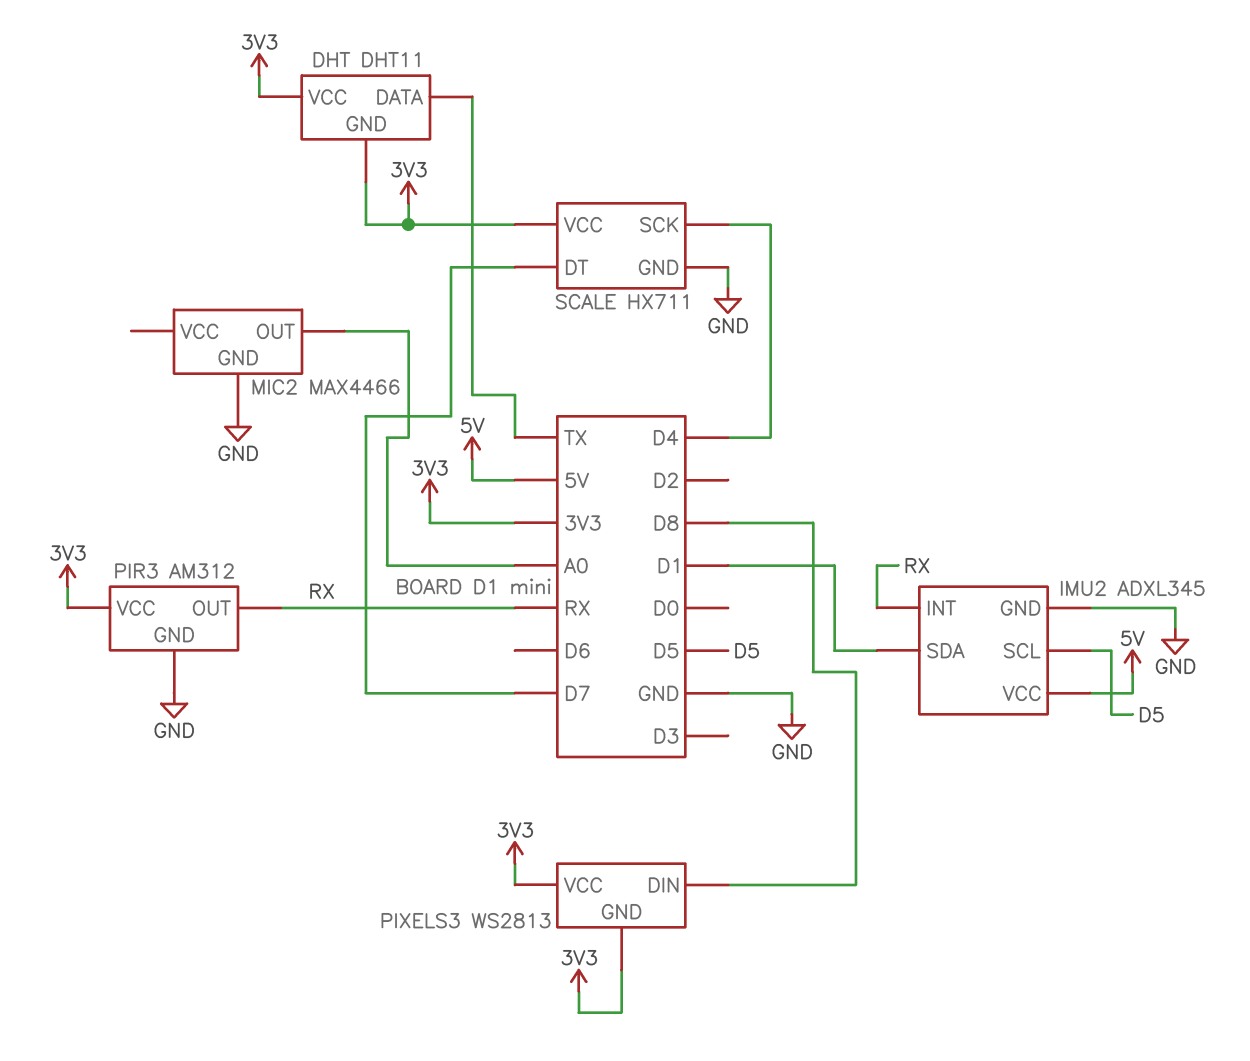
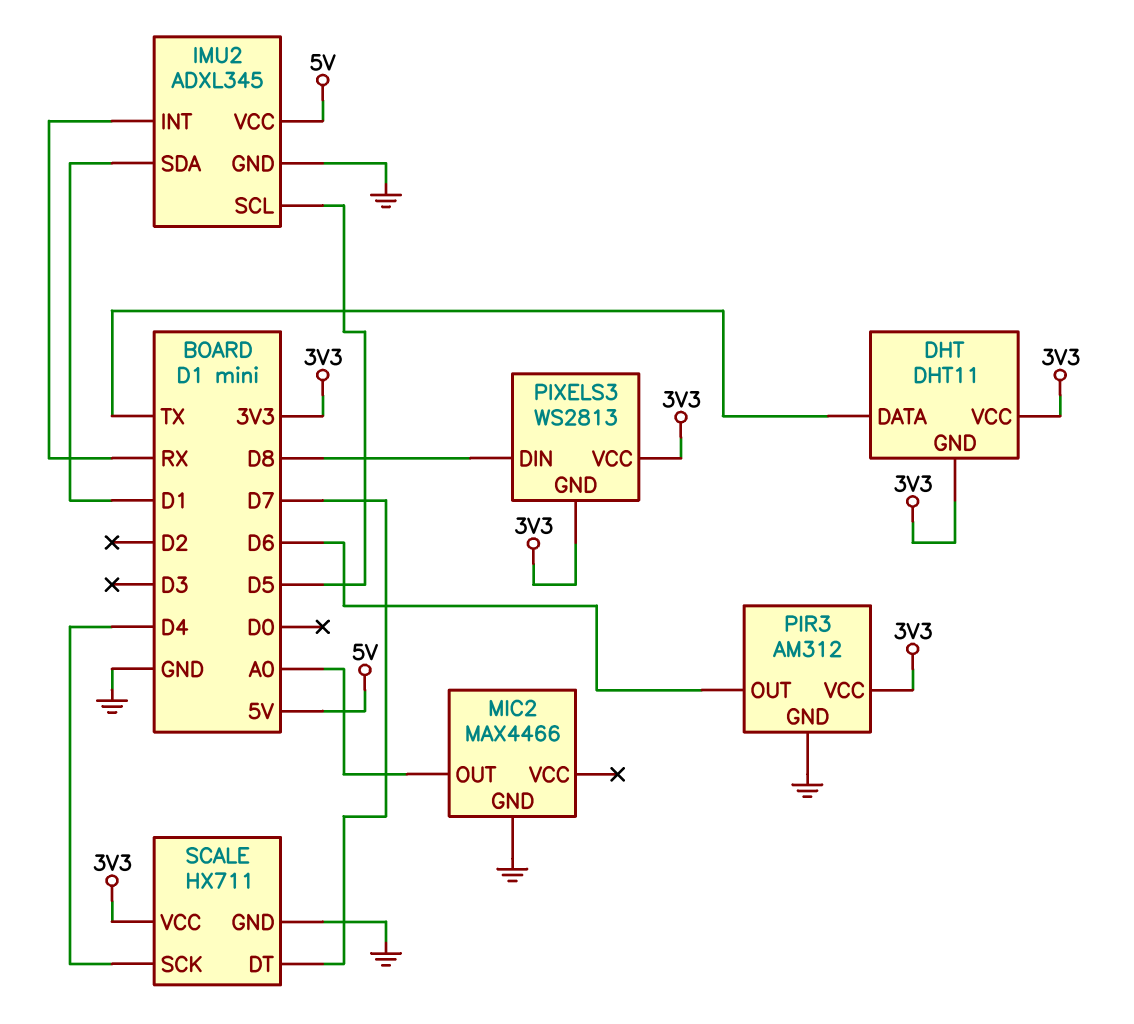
PIR3 pin OUT: RX -> D6

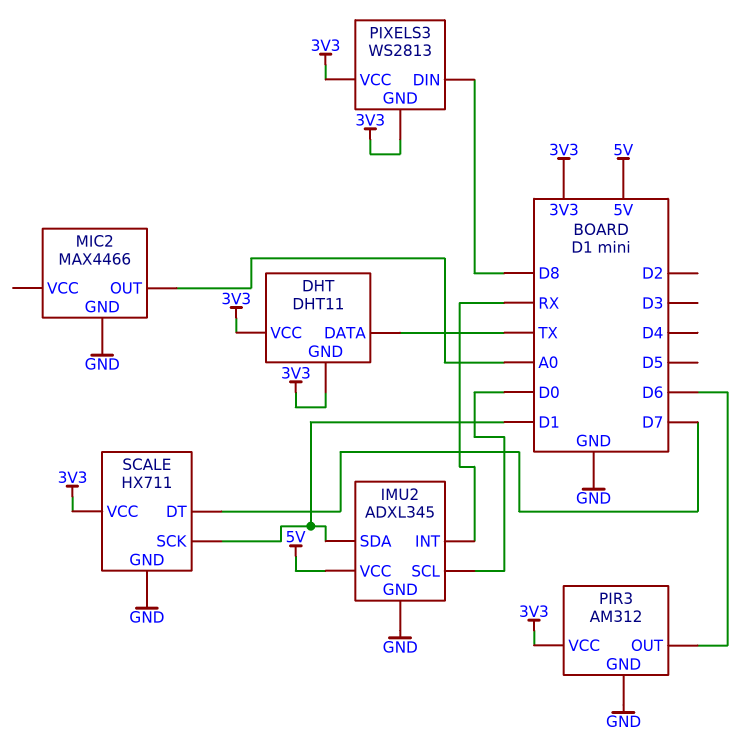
IMU2 pin SCL: D5 -> D0
SCALE pin SCK: D4 -> D1

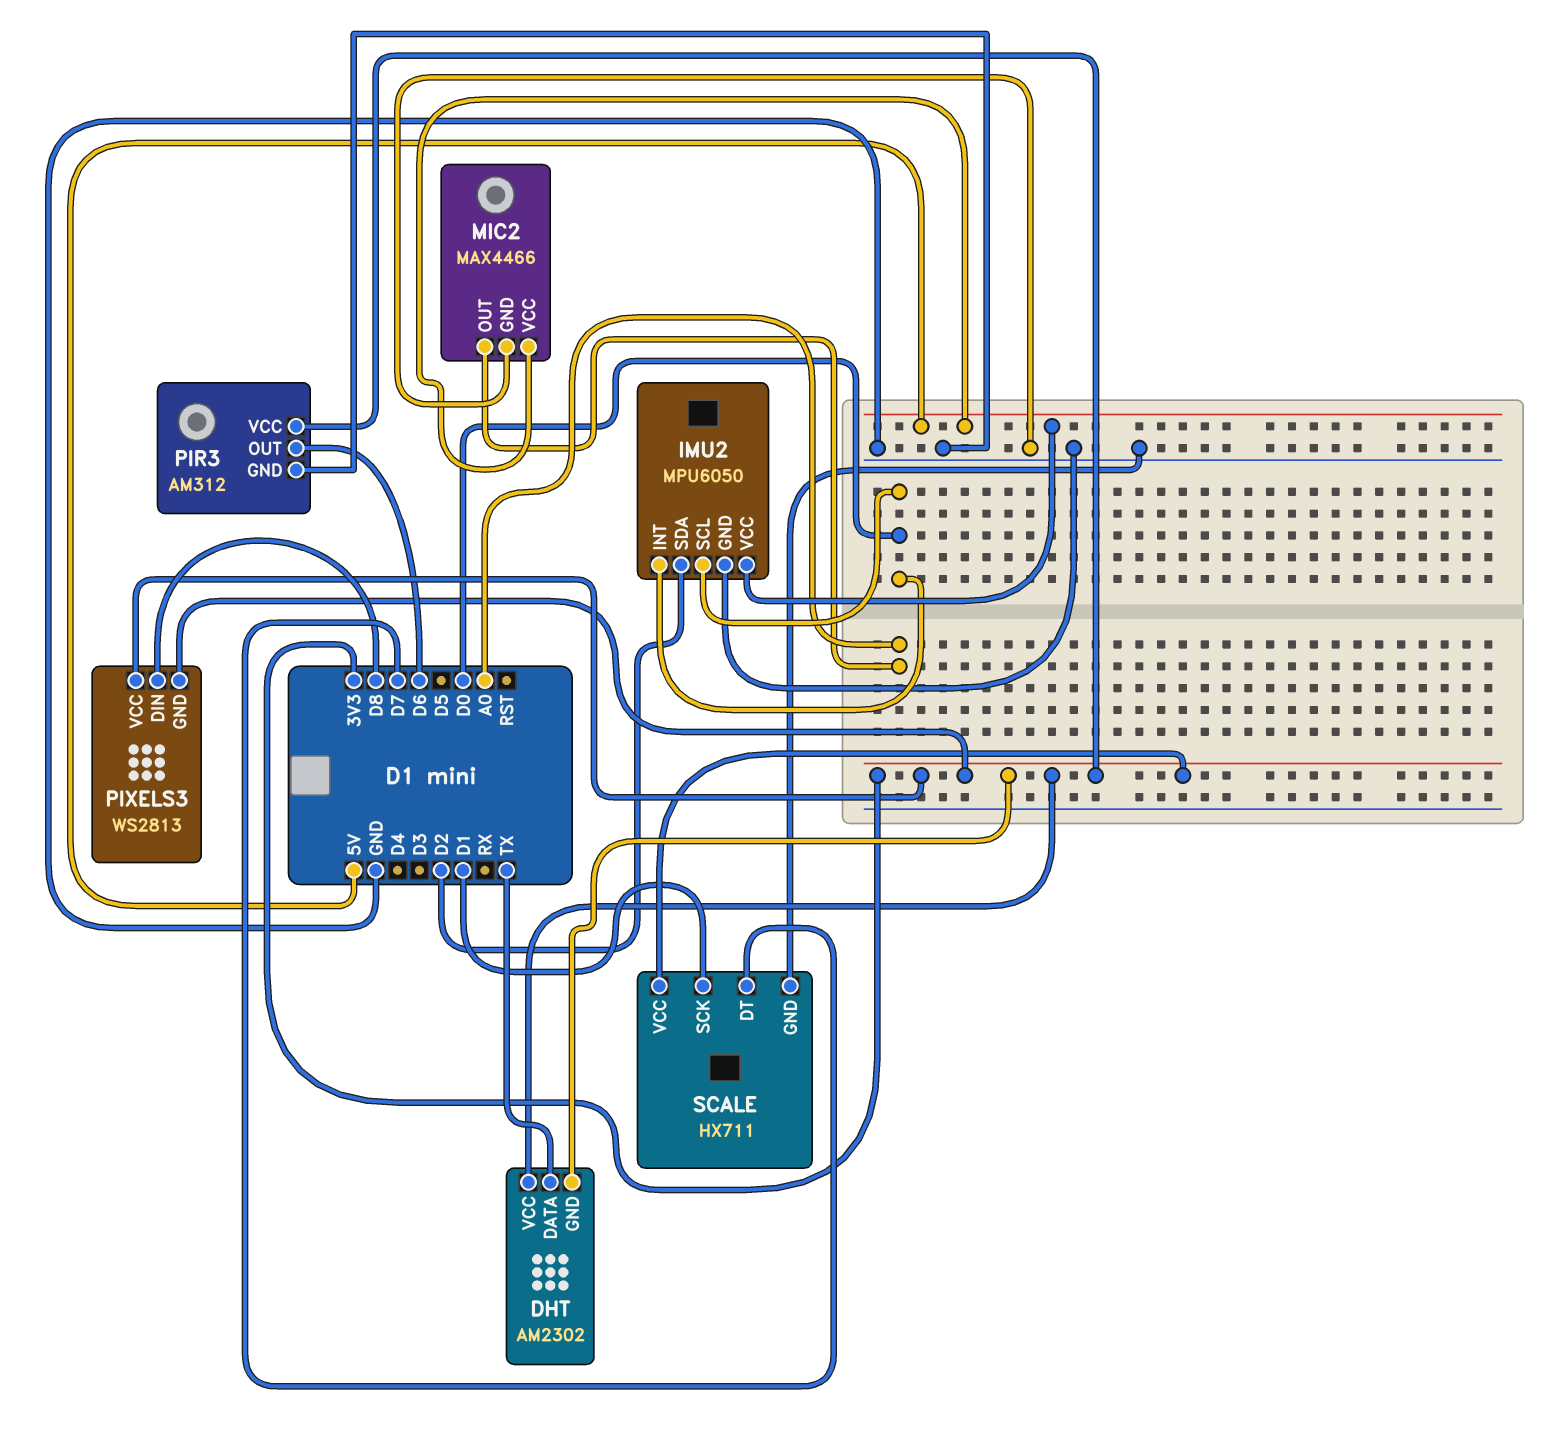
DHT: DHT11 -> AM2302
IMU2: ADXL345 -> MPU6050
IMU2 pin INT: RX -> D0
IMU2 pin SDA: D1 -> D2
MIC2 pin VCC: none -> 5V

